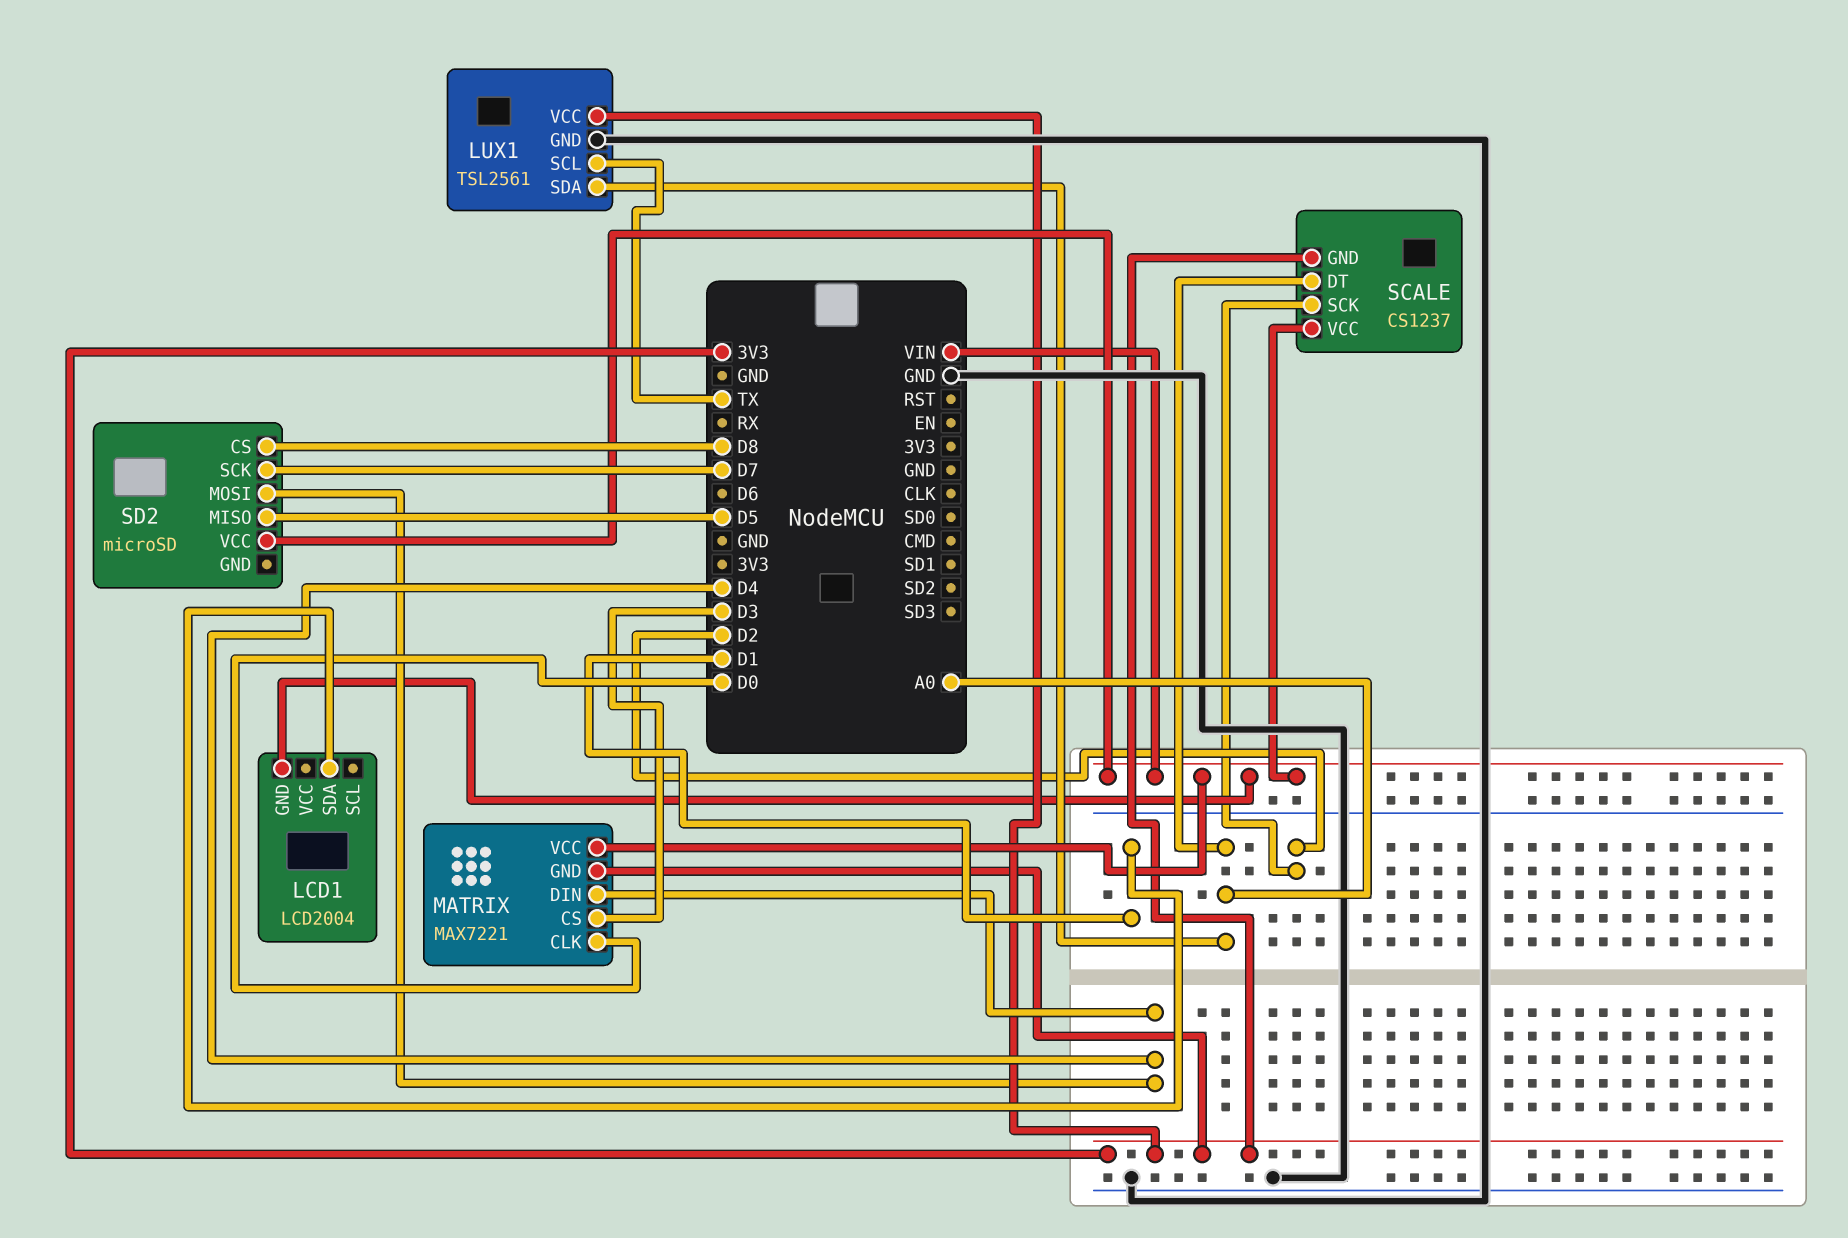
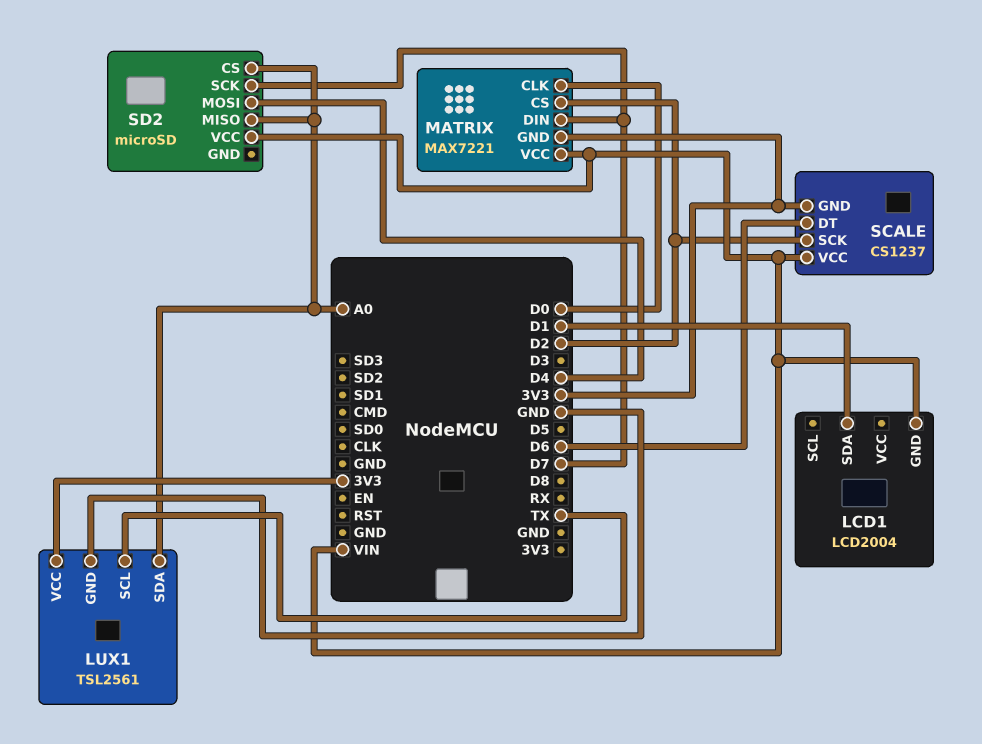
MATRIX pin CS: D3 -> D2
MATRIX pin DIN: D4 -> D7
SCALE pin DT: A0 -> D6
SD2 pin CS: D8 -> A0
SD2 pin MISO: D5 -> A0

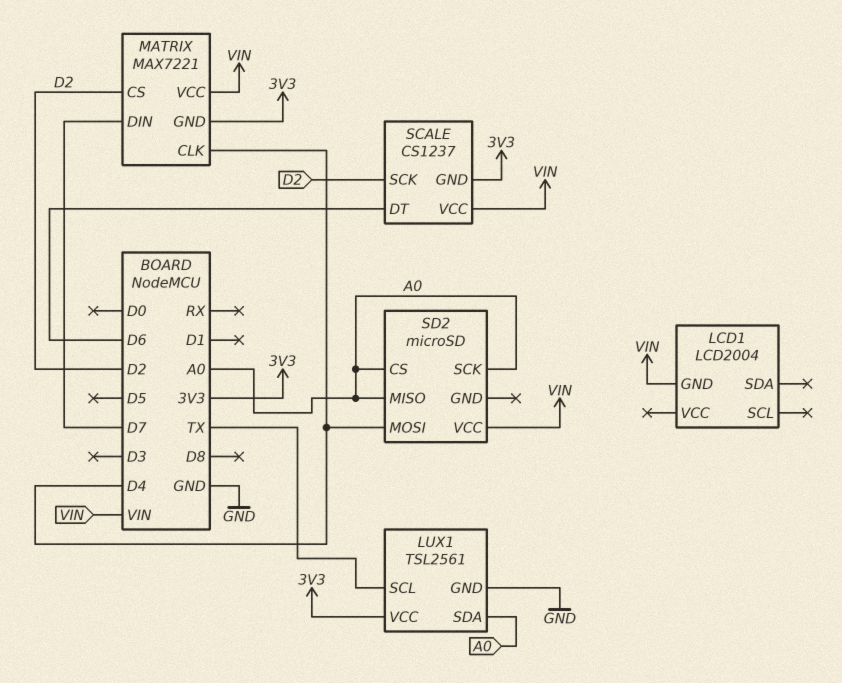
LCD1 pin SDA: D1 -> none
MATRIX pin CLK: D0 -> D4
SD2 pin SCK: D7 -> A0

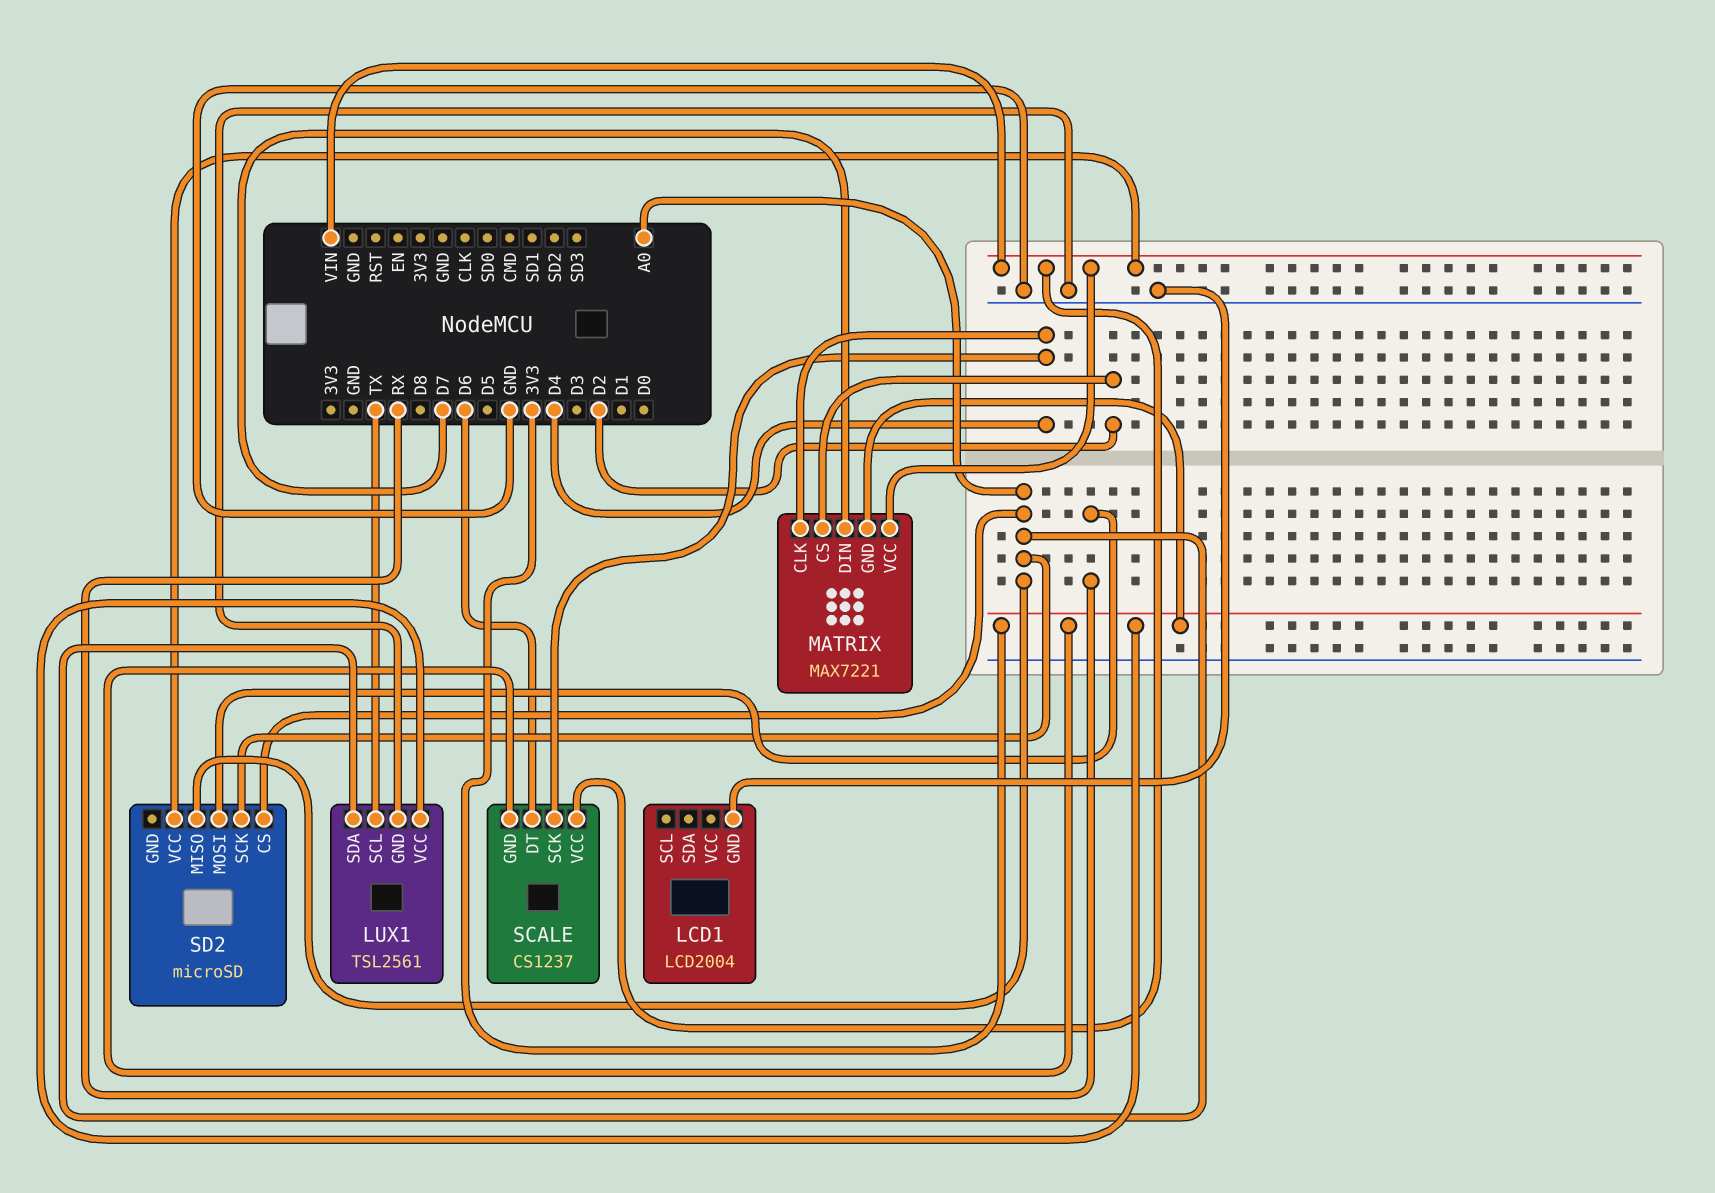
LCD1 pin GND: VIN -> GND
SCALE pin SCK: D2 -> D4
SD2 pin MOSI: D4 -> RX

